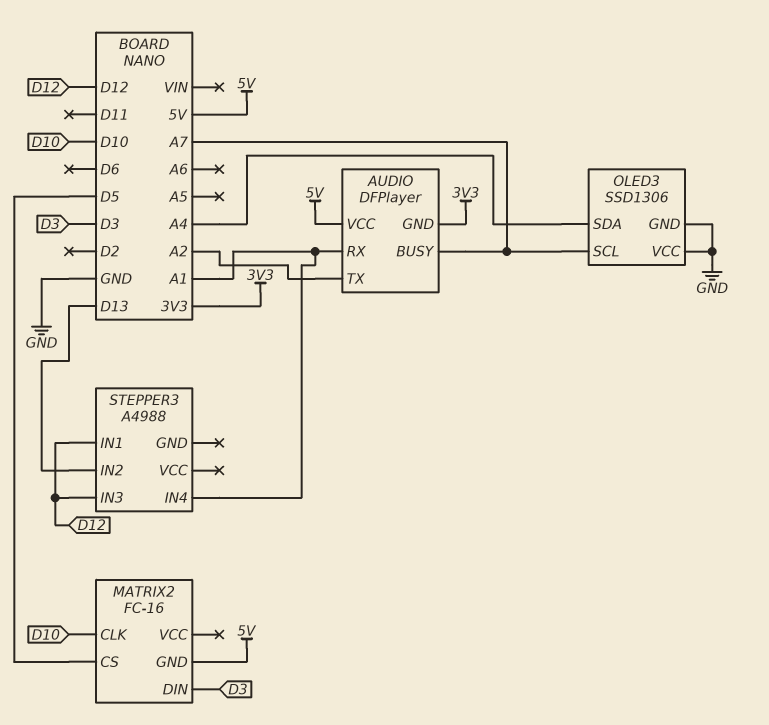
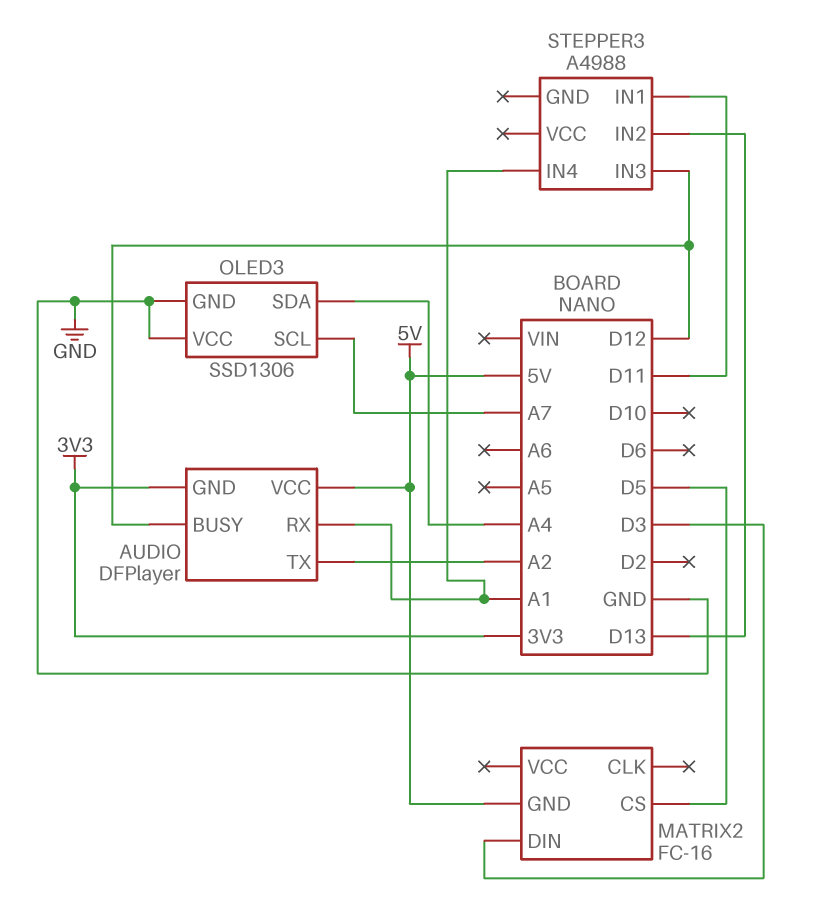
AUDIO pin BUSY: A7 -> D12
MATRIX2 pin CLK: D10 -> none
STEPPER3 pin IN1: D12 -> D11

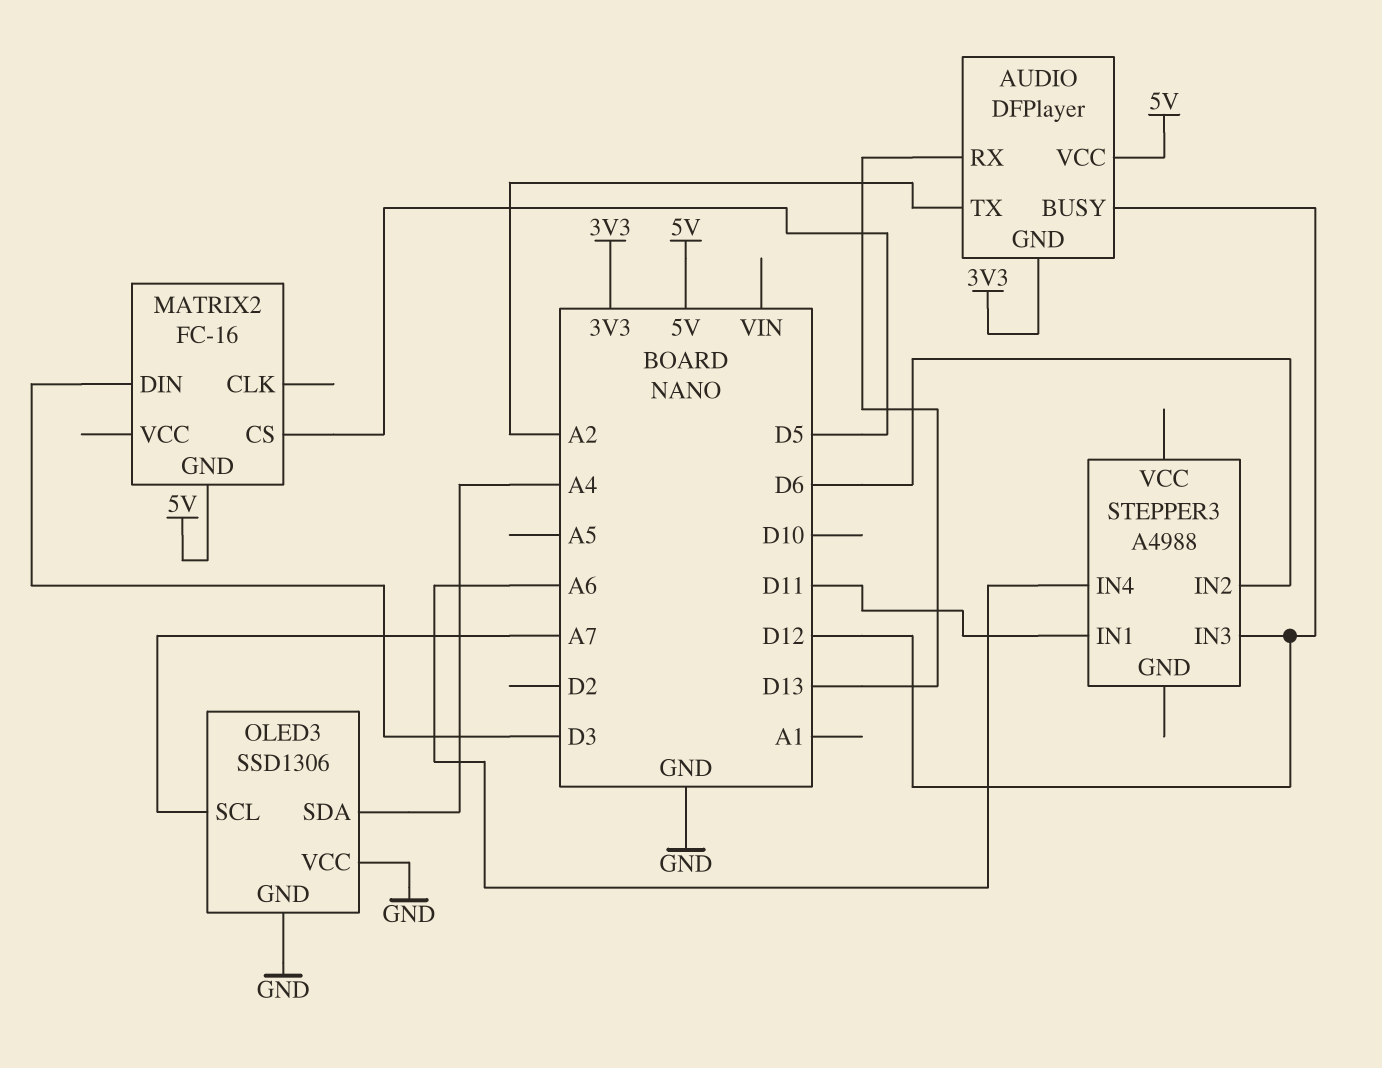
AUDIO pin RX: A1 -> D13
STEPPER3 pin IN2: D13 -> D6
STEPPER3 pin IN4: A1 -> A6

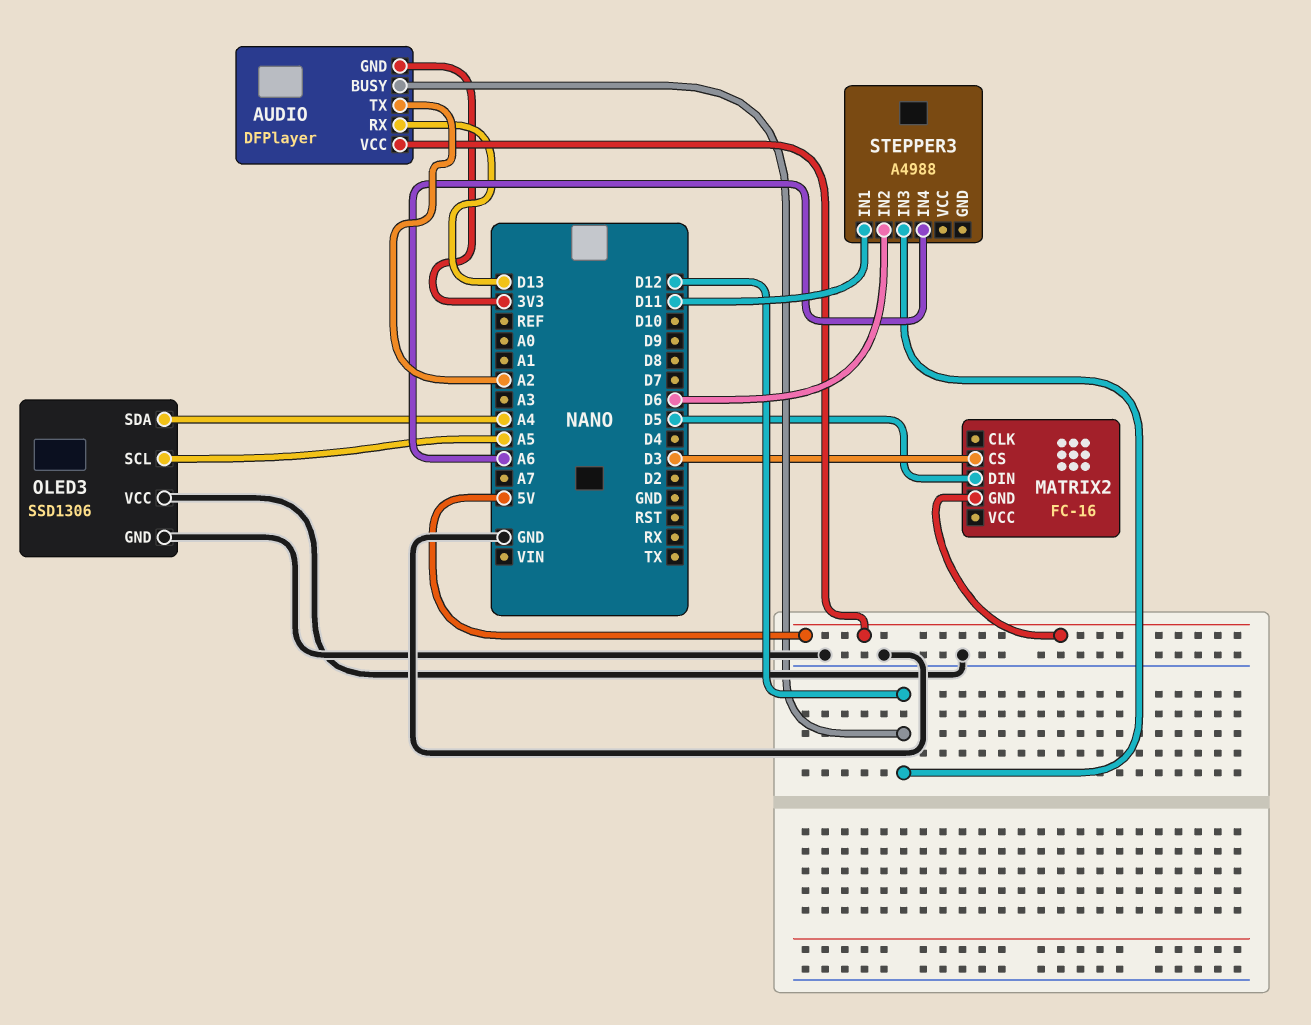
MATRIX2 pin CS: D5 -> D3
MATRIX2 pin DIN: D3 -> D5
OLED3 pin SCL: A7 -> A5

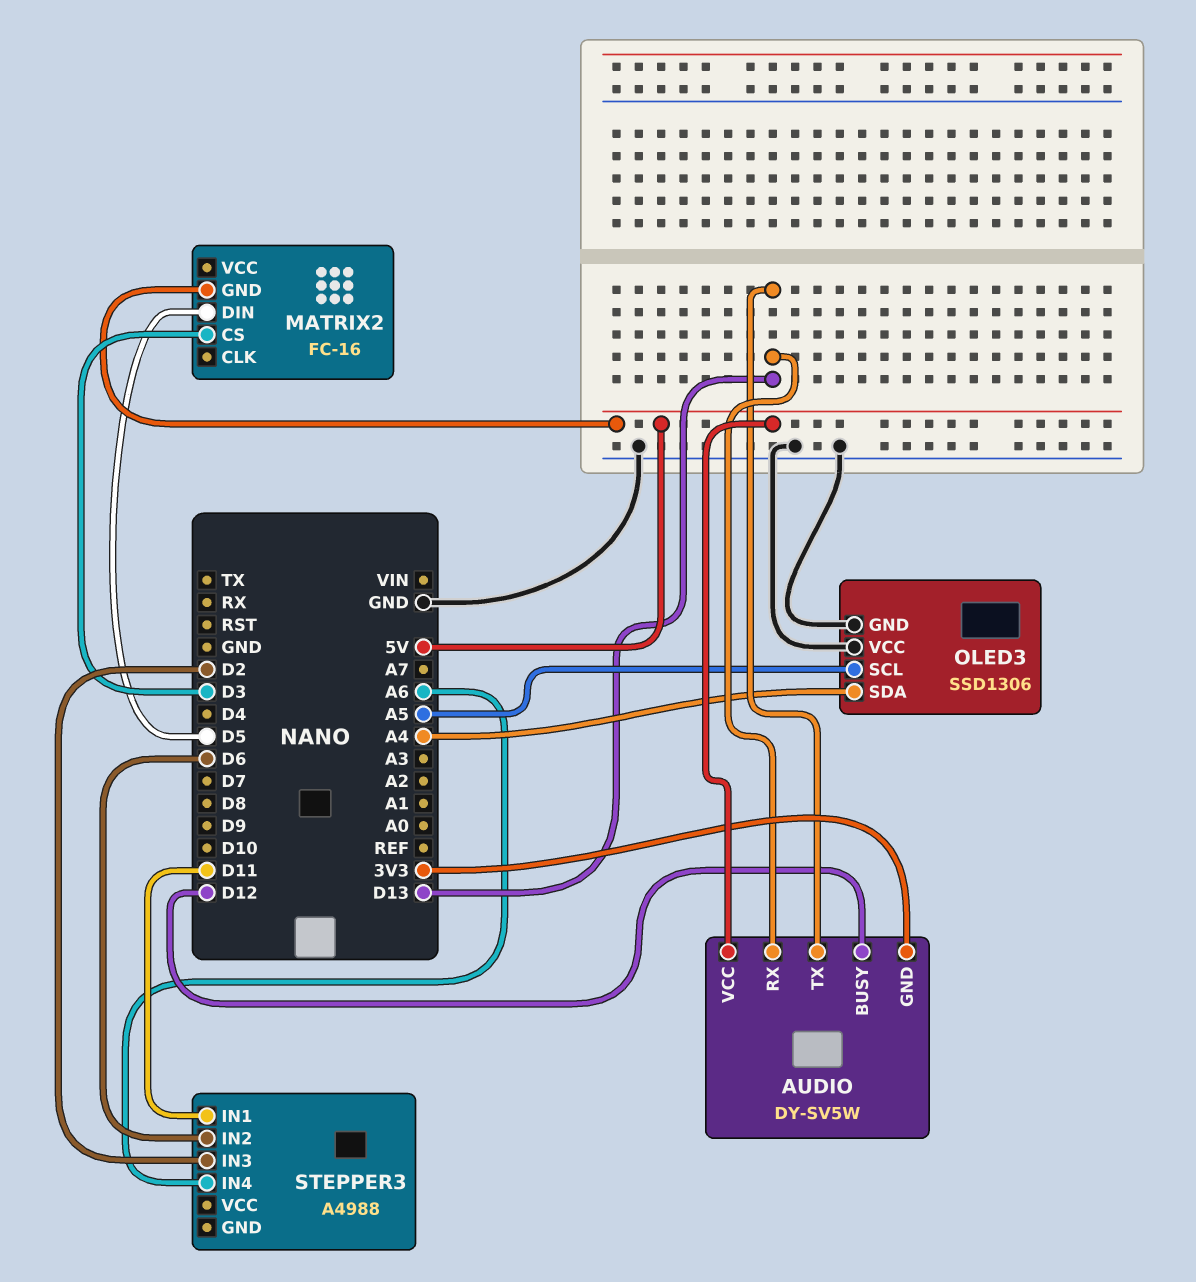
AUDIO: DFPlayer -> DY-SV5W
AUDIO pin TX: A2 -> D13
STEPPER3 pin IN3: D12 -> D2

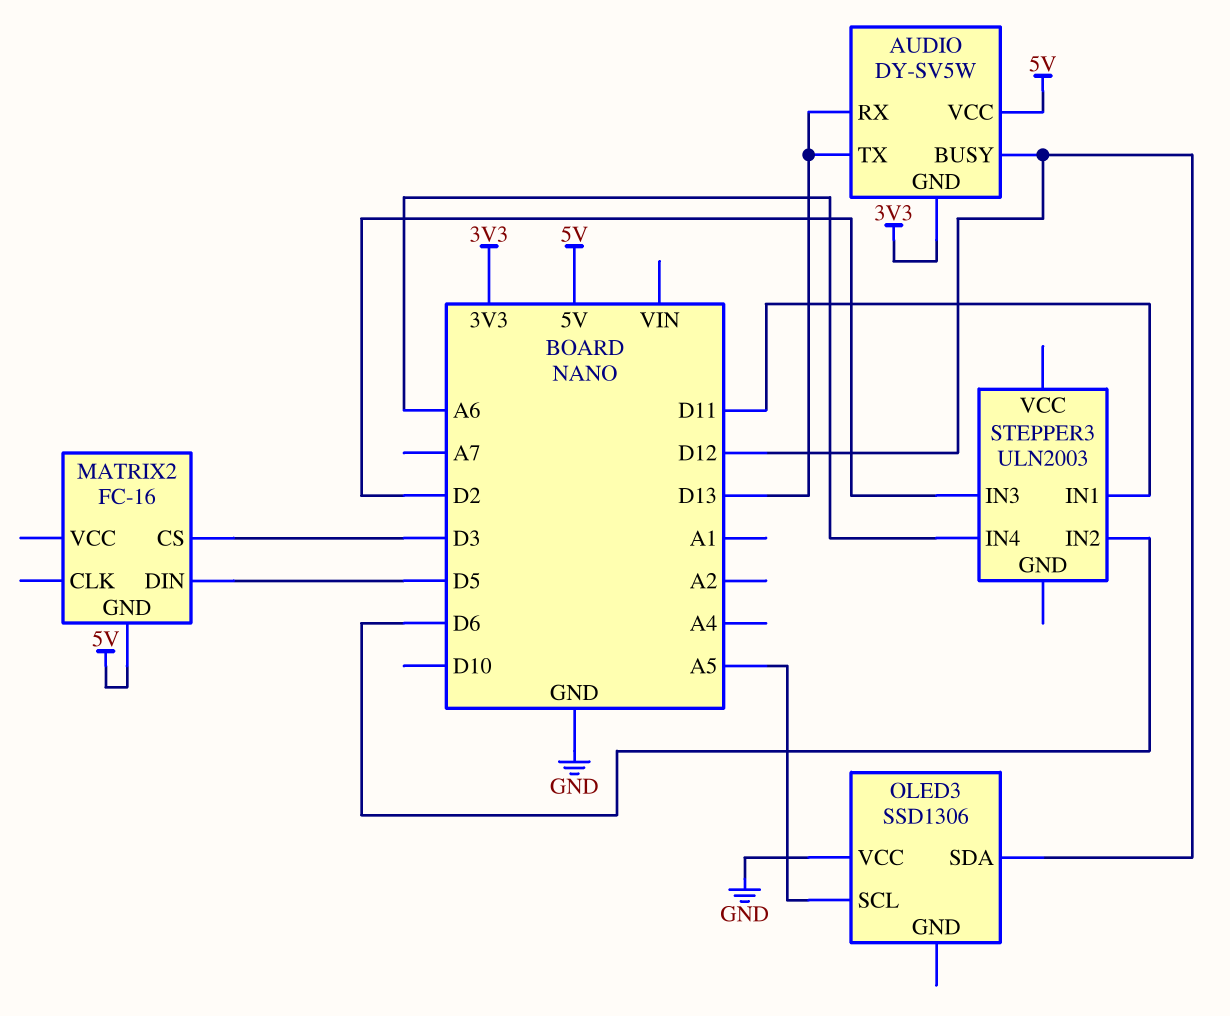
OLED3 pin GND: GND -> none
OLED3 pin SDA: A4 -> D12
STEPPER3: A4988 -> ULN2003

